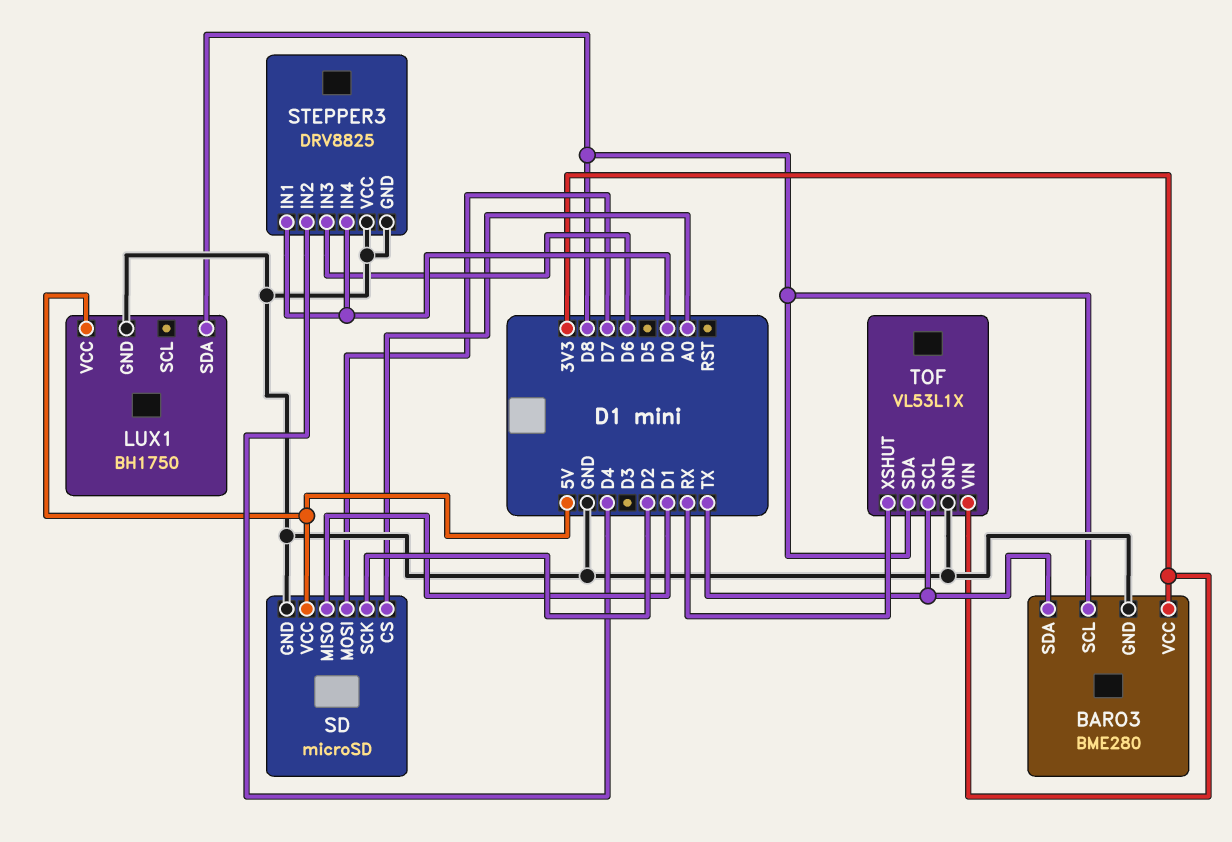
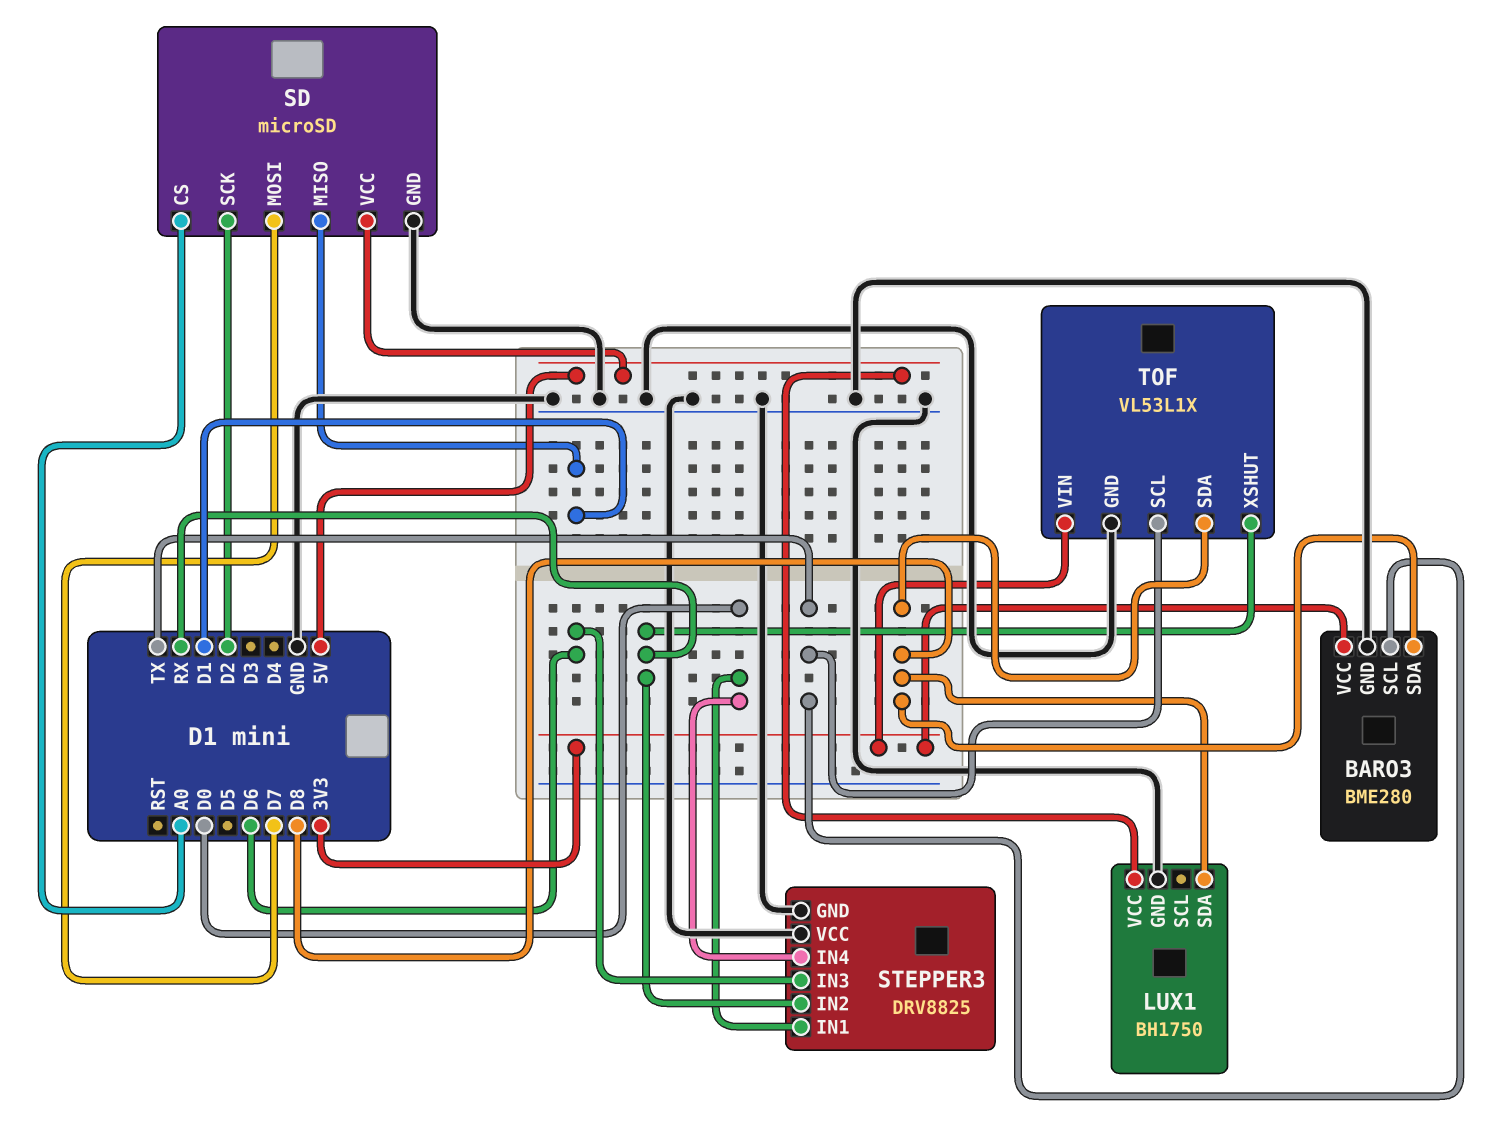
BARO3 pin SCL: D8 -> TX
BARO3 pin SDA: TX -> D8
STEPPER3 pin IN2: D4 -> RX

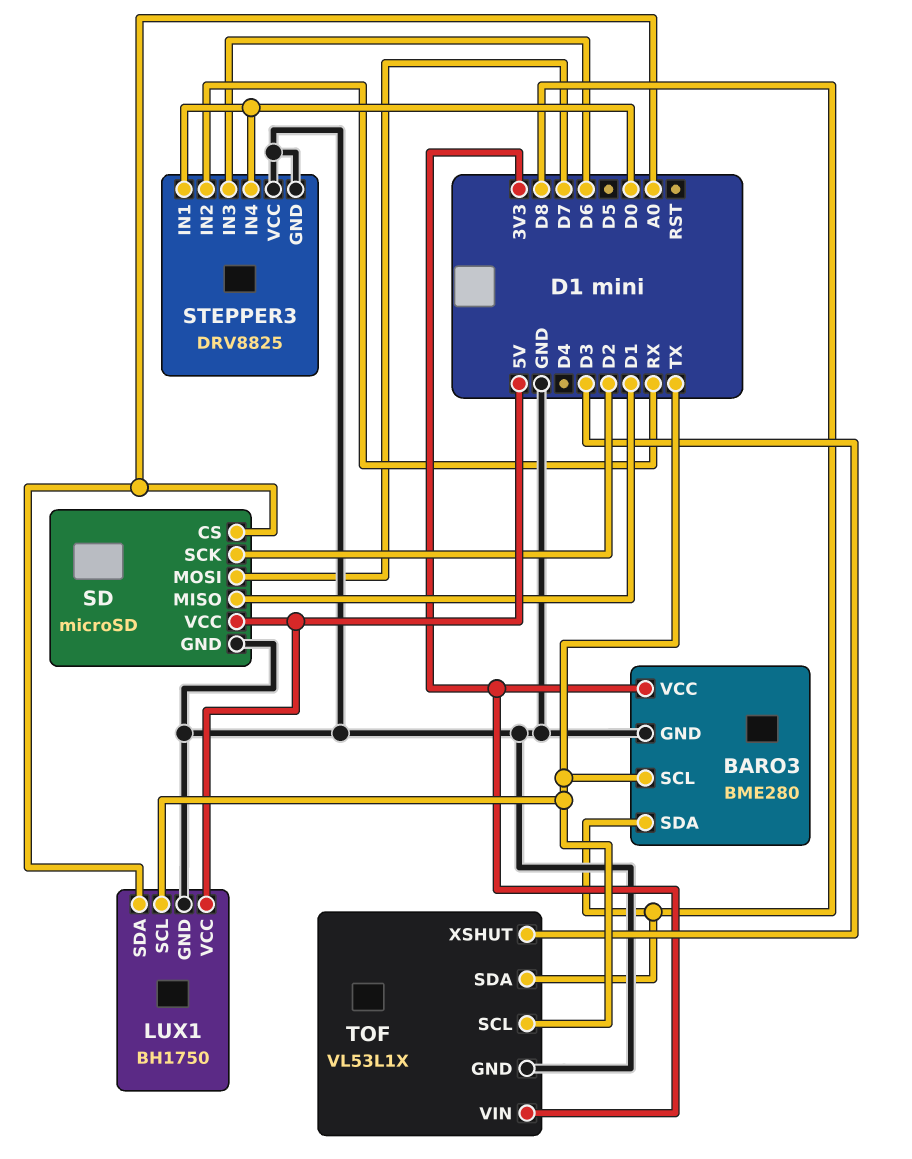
LUX1 pin SCL: none -> TX
LUX1 pin SDA: D8 -> A0
TOF pin XSHUT: RX -> D3

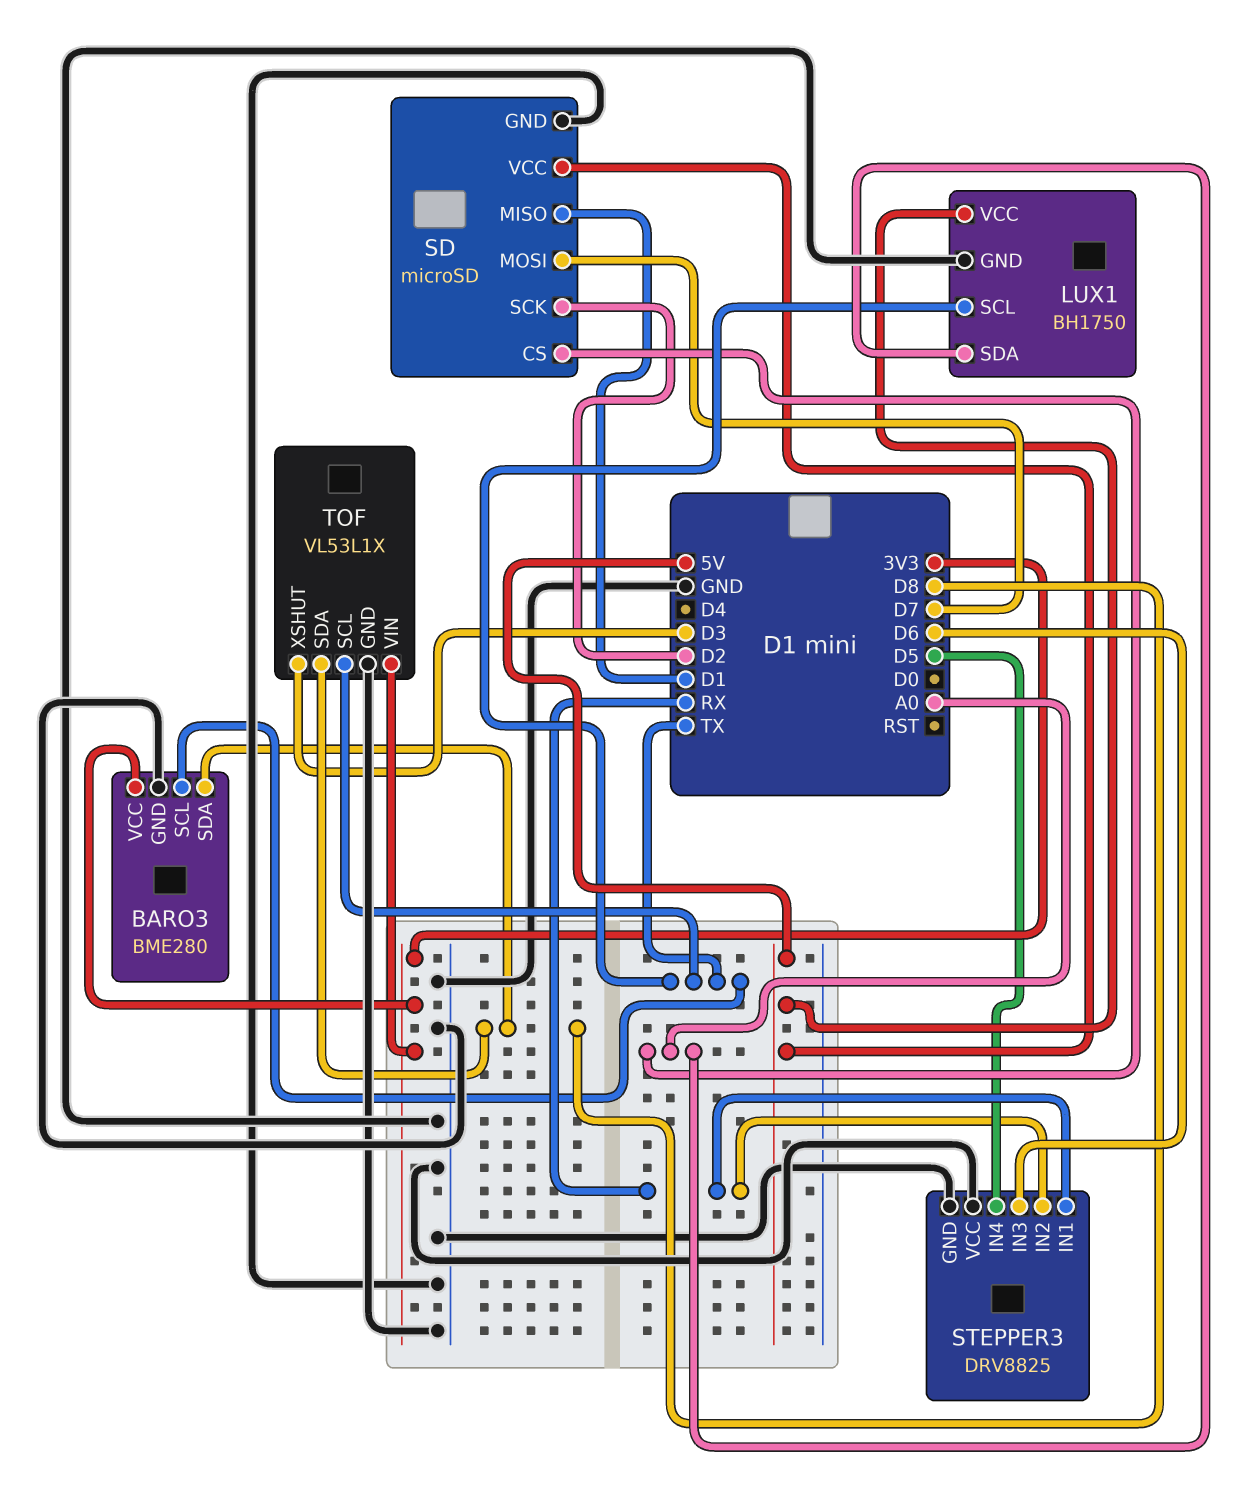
STEPPER3 pin IN1: D0 -> RX
STEPPER3 pin IN4: D0 -> D5

